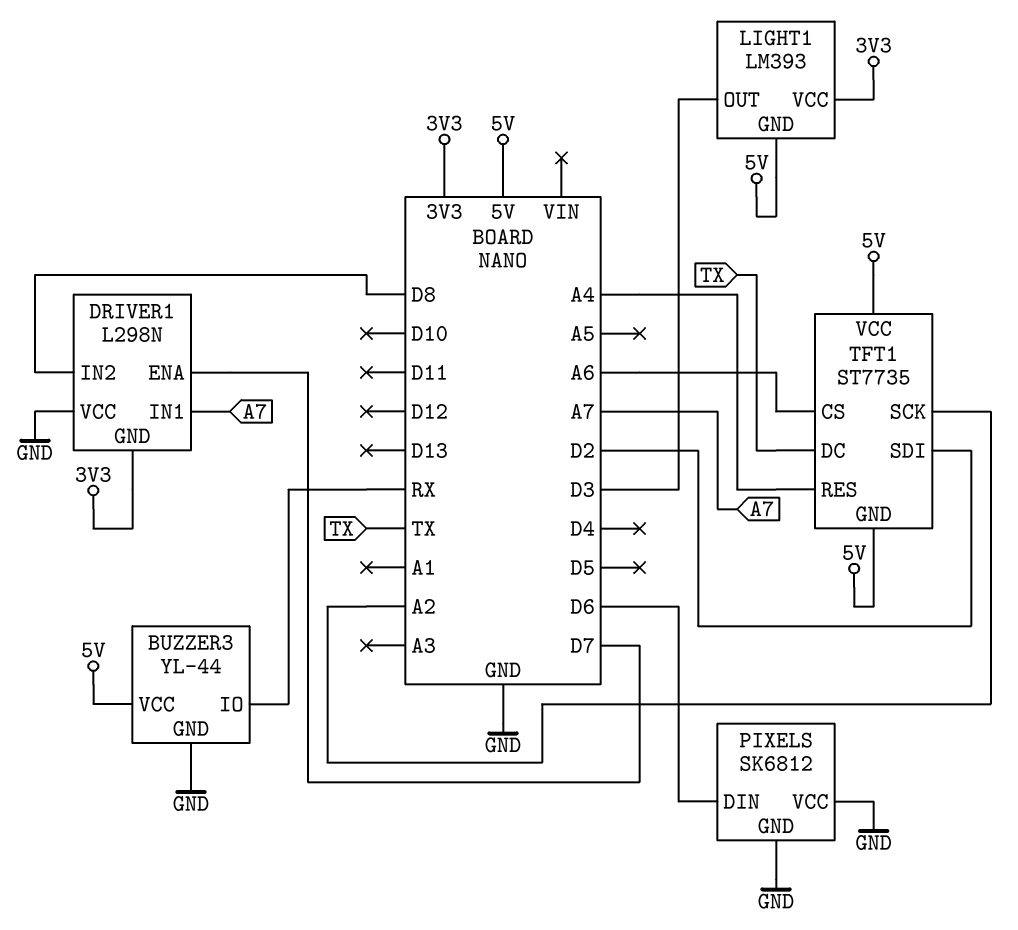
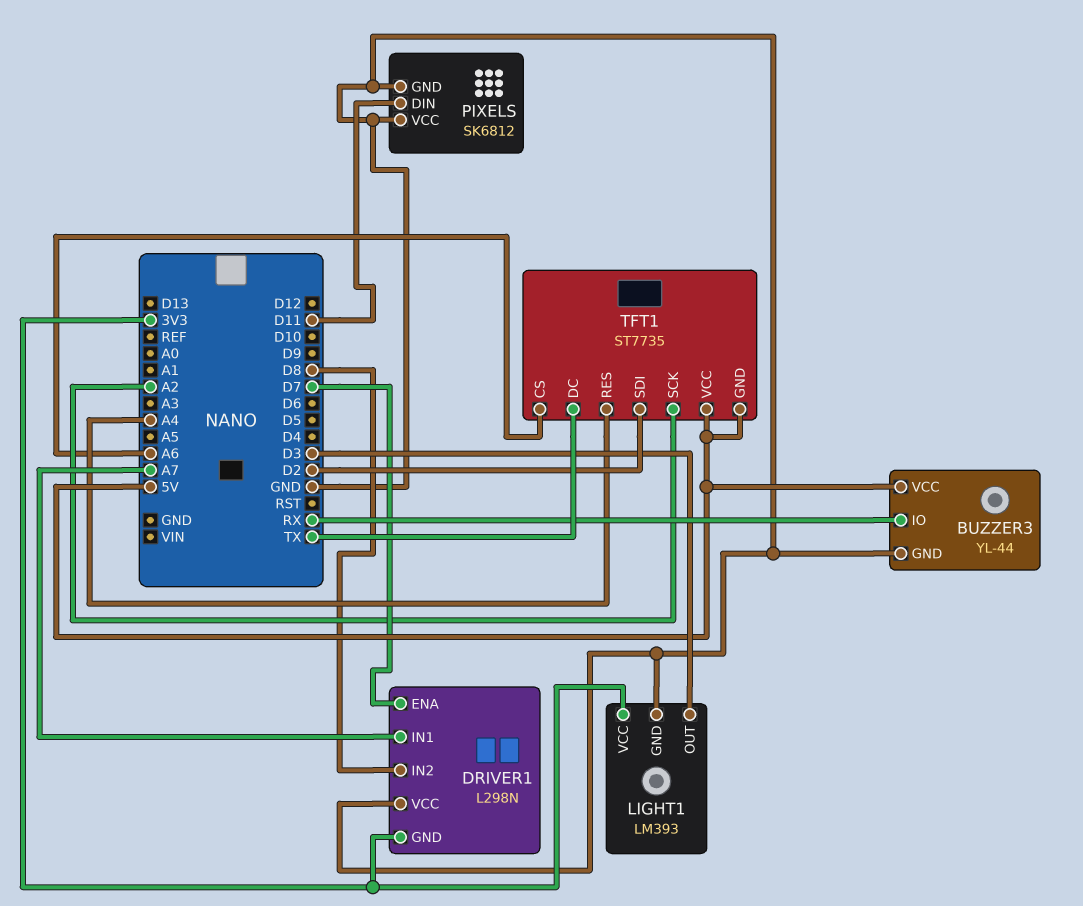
LIGHT1 pin GND: 5V -> GND
PIXELS pin DIN: D6 -> D11

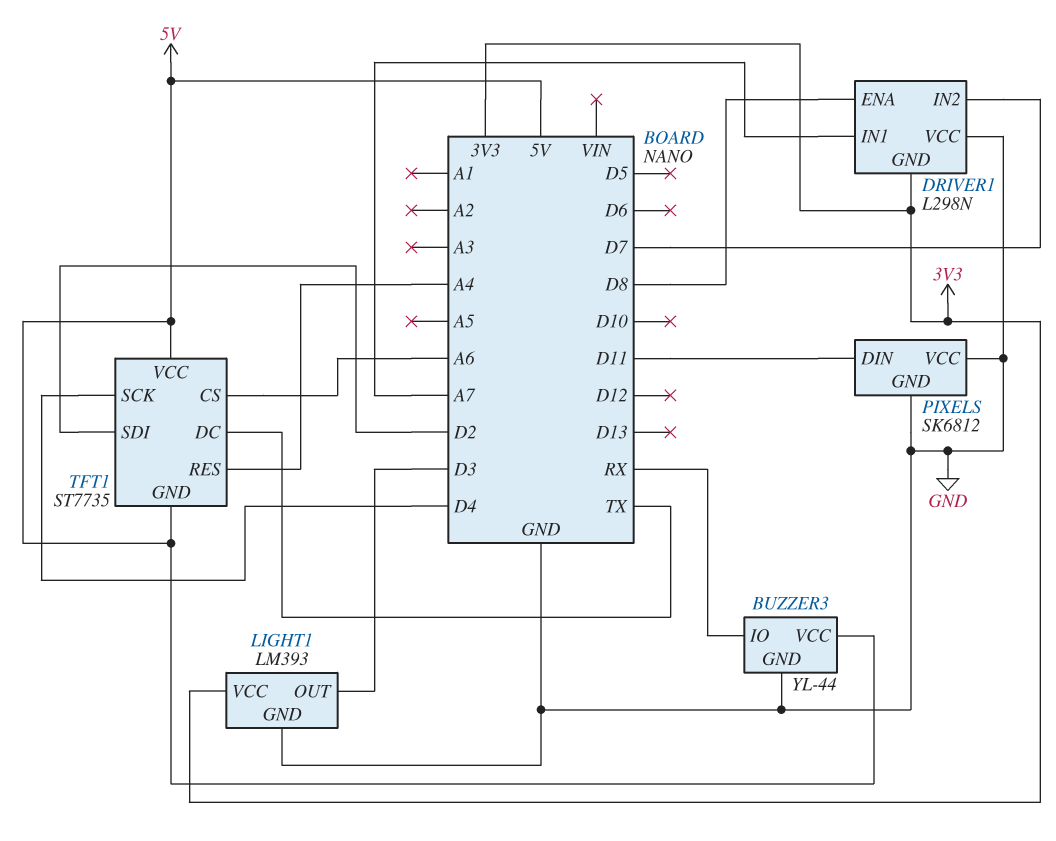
DRIVER1 pin ENA: D7 -> D8
DRIVER1 pin IN2: D8 -> D7
TFT1 pin SCK: A2 -> D4

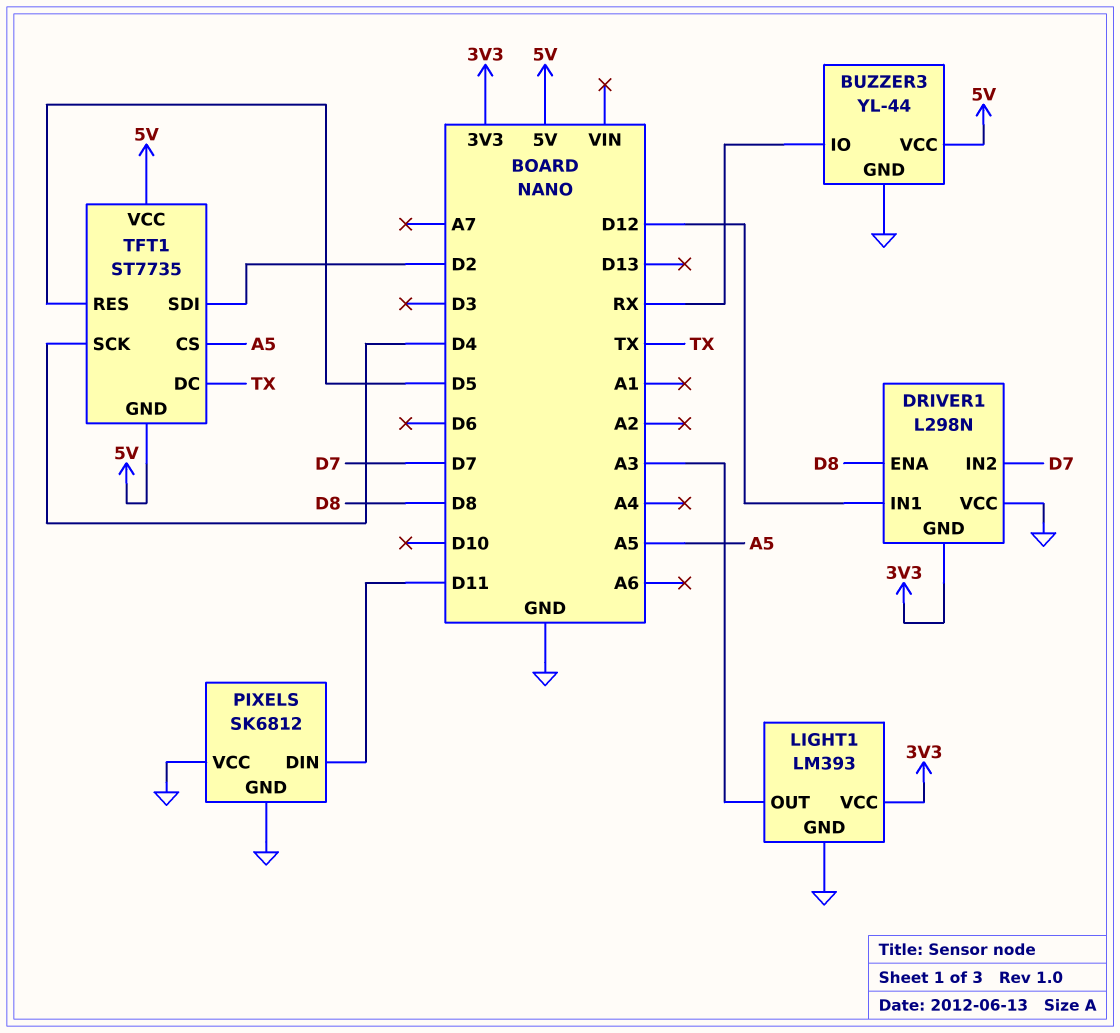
DRIVER1 pin IN1: A7 -> D12
LIGHT1 pin OUT: D3 -> A3
TFT1 pin CS: A6 -> A5
TFT1 pin RES: A4 -> D5

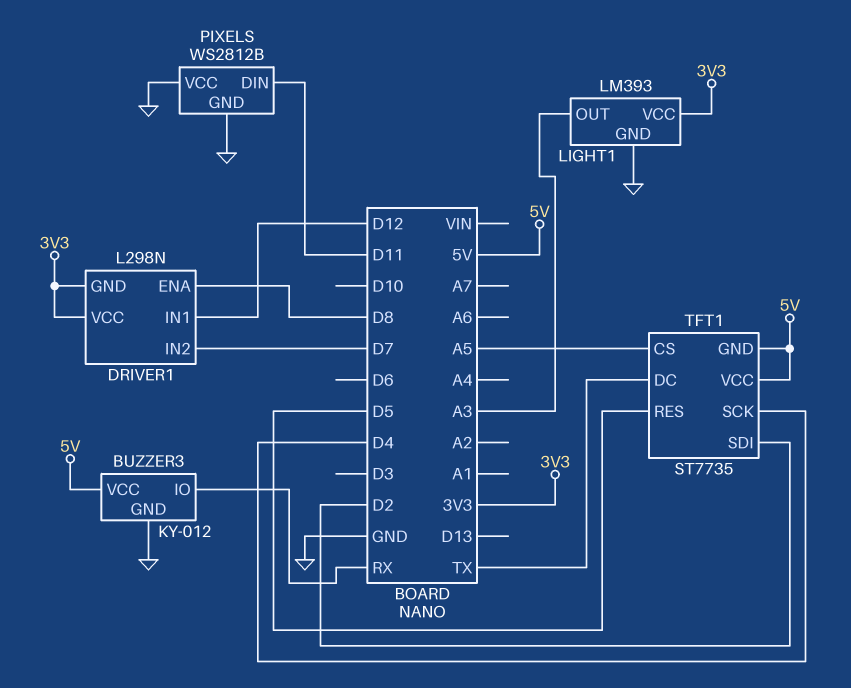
BUZZER3: YL-44 -> KY-012
DRIVER1 pin VCC: GND -> 3V3
PIXELS: SK6812 -> WS2812B

